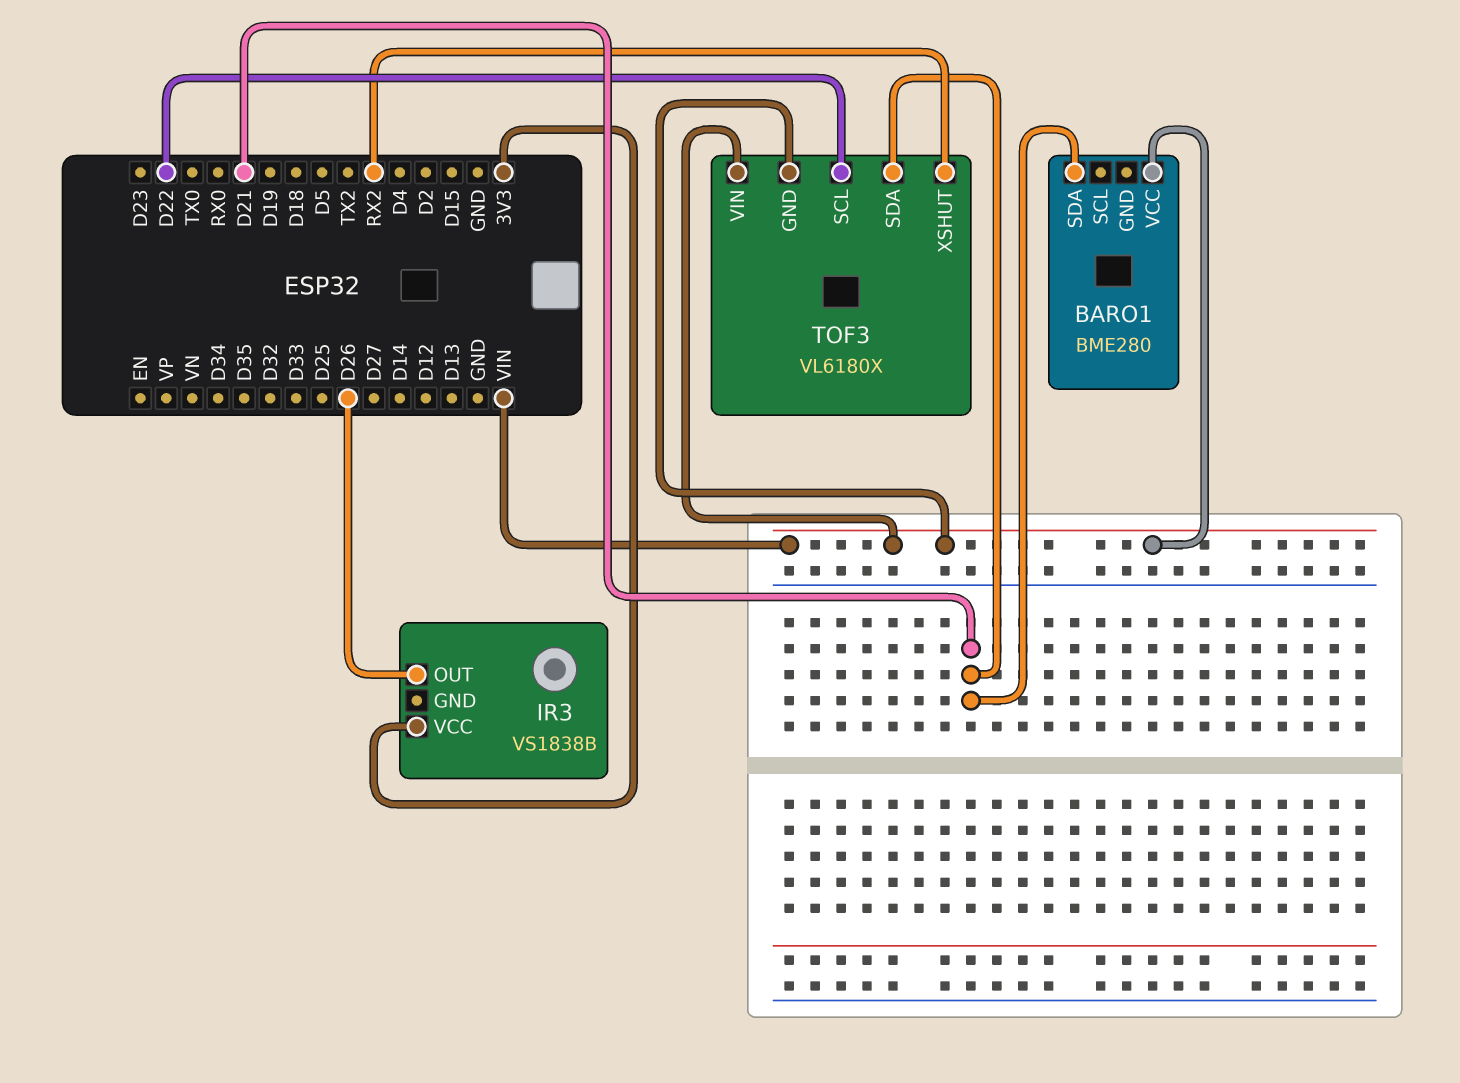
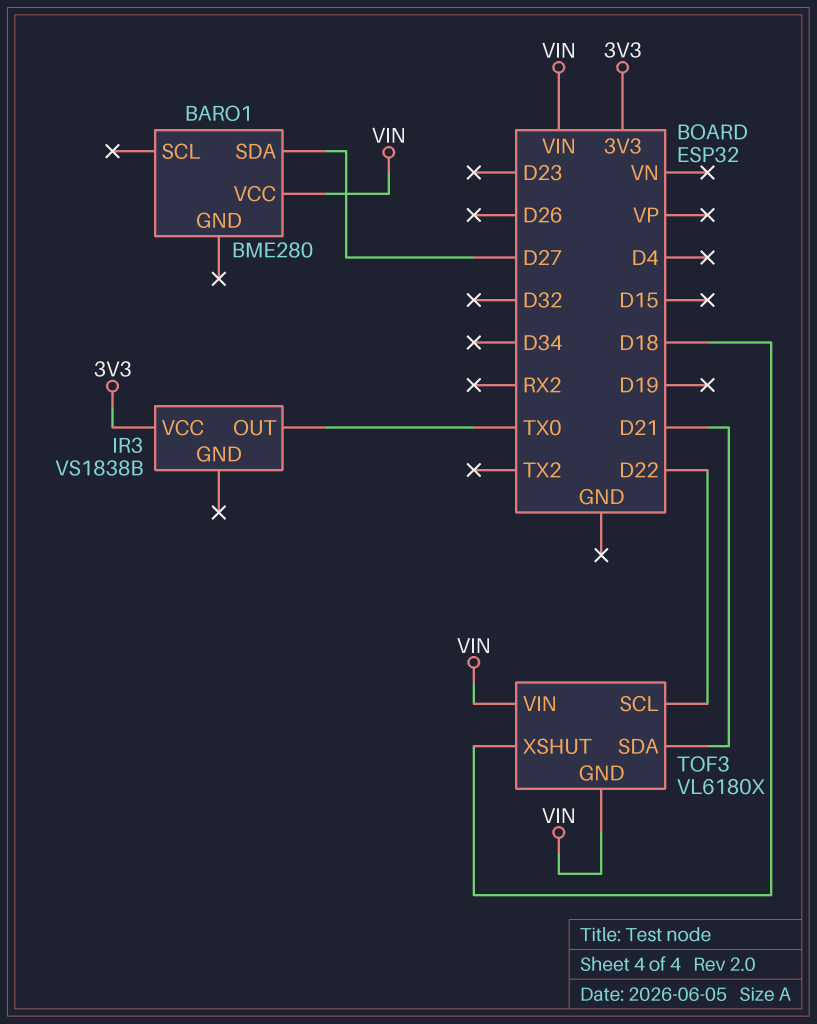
BARO1 pin SDA: D21 -> D27
IR3 pin OUT: D26 -> TX0
TOF3 pin XSHUT: RX2 -> D18

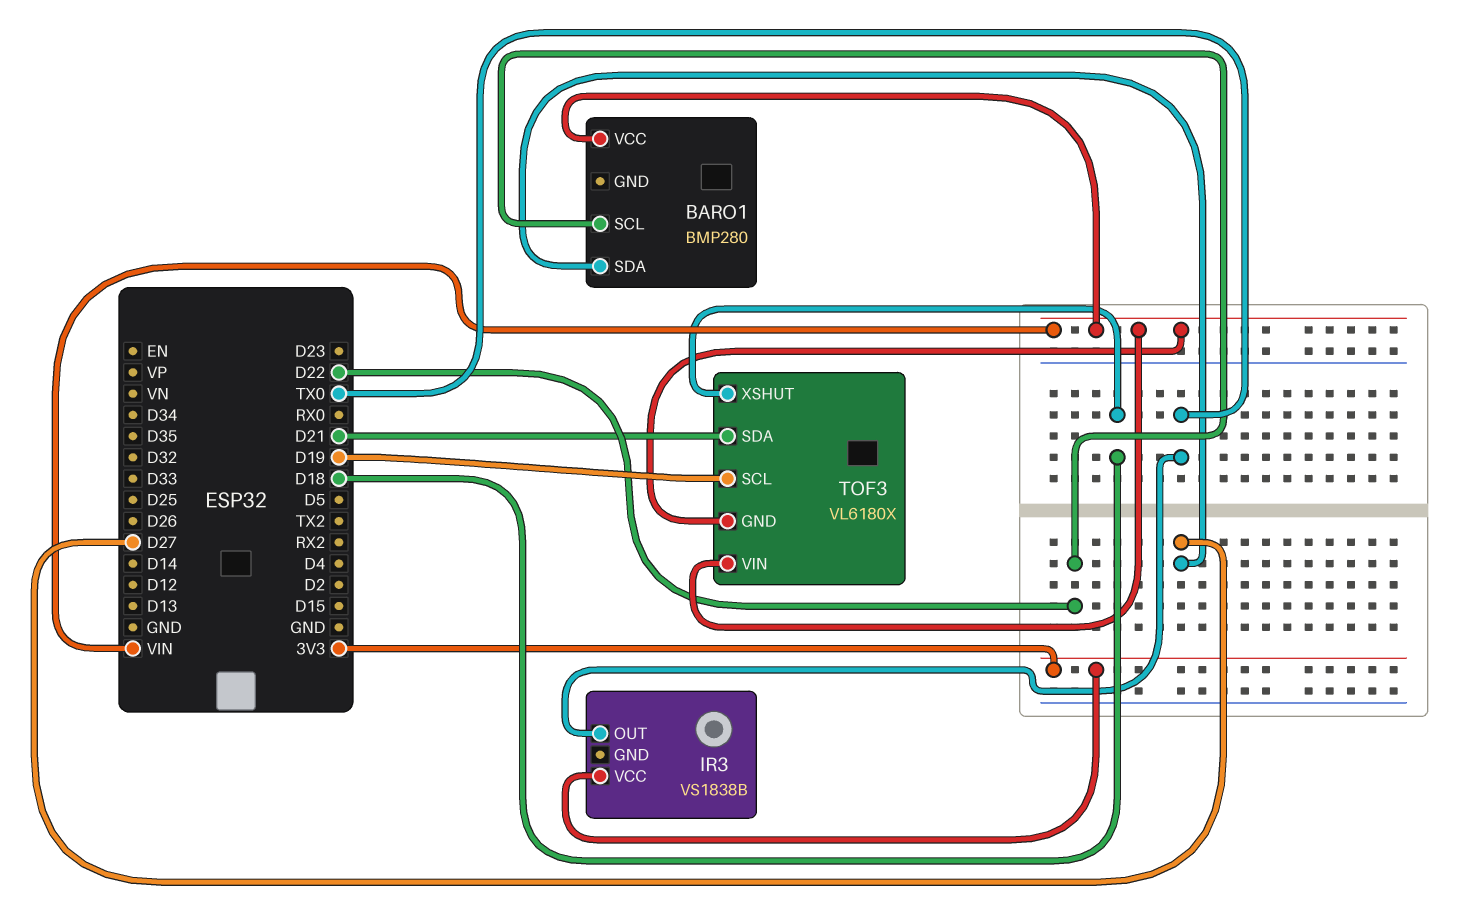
BARO1: BME280 -> BMP280
BARO1 pin SCL: none -> D22
TOF3 pin SCL: D22 -> D19

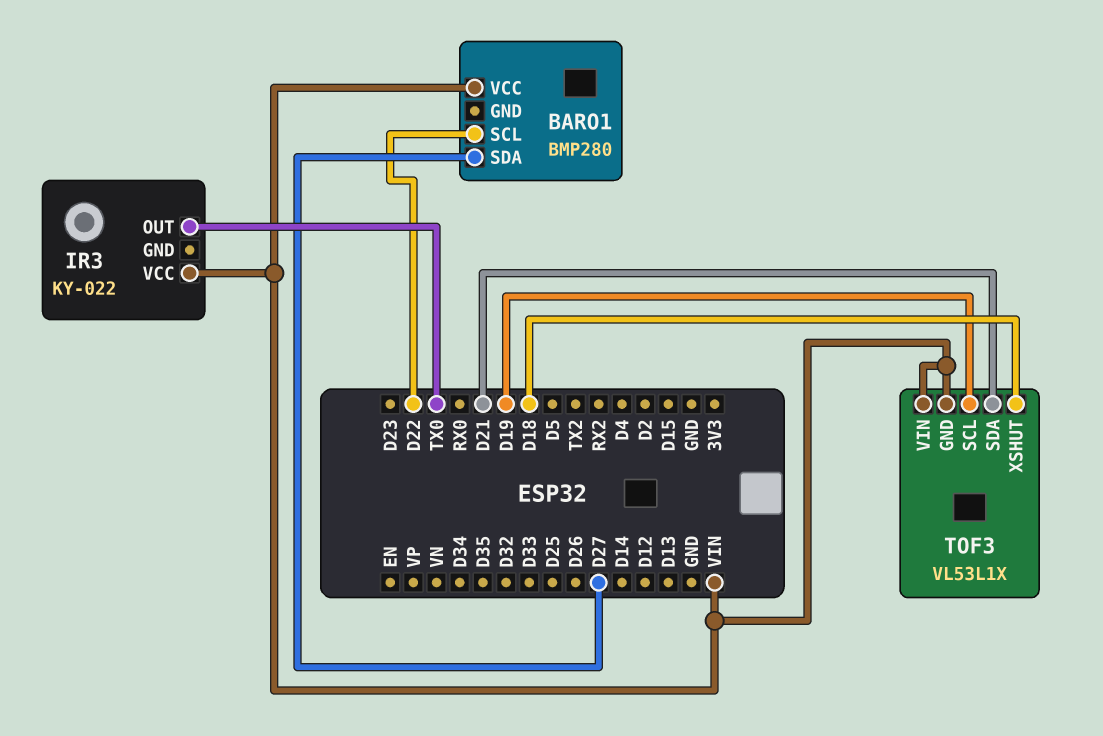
IR3: VS1838B -> KY-022
IR3 pin VCC: 3V3 -> VIN
TOF3: VL6180X -> VL53L1X

